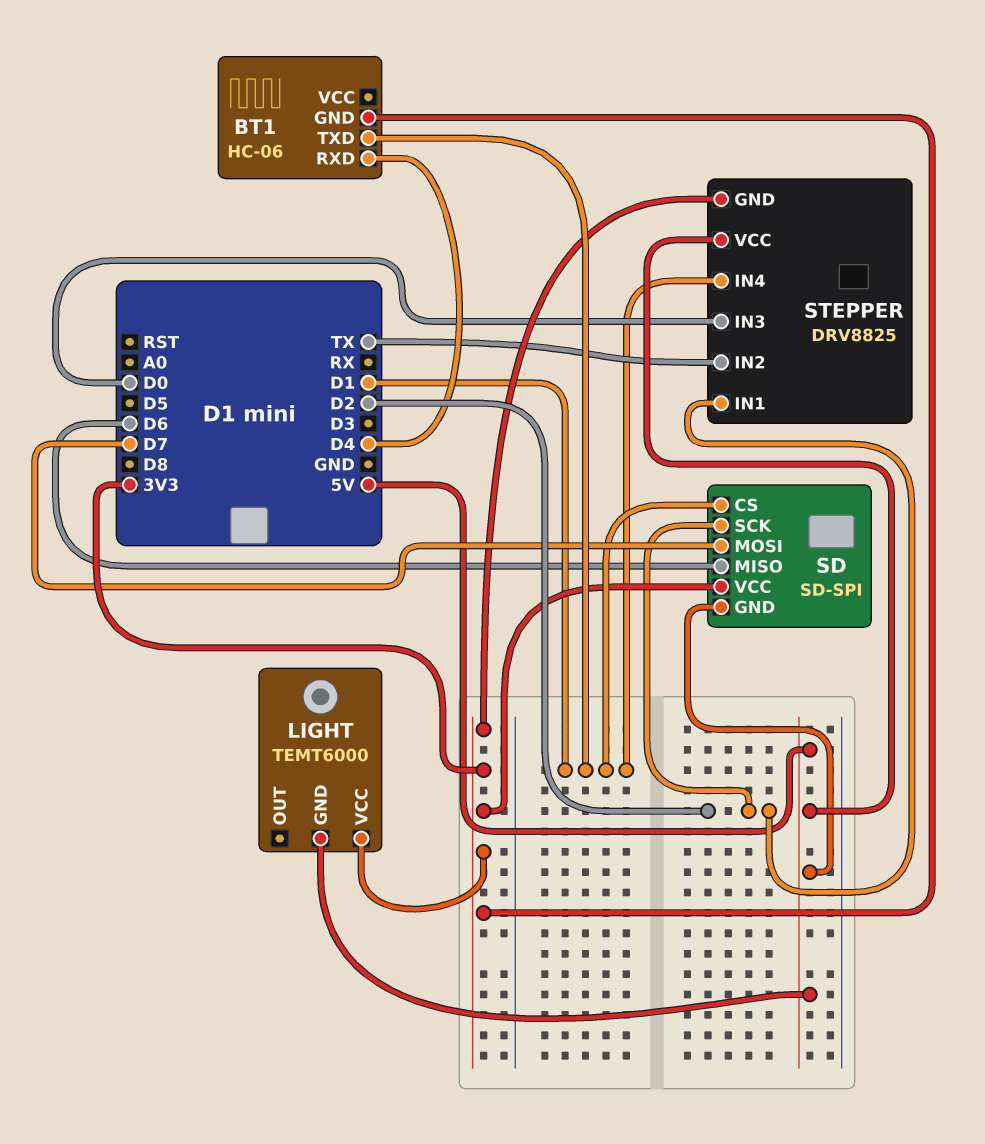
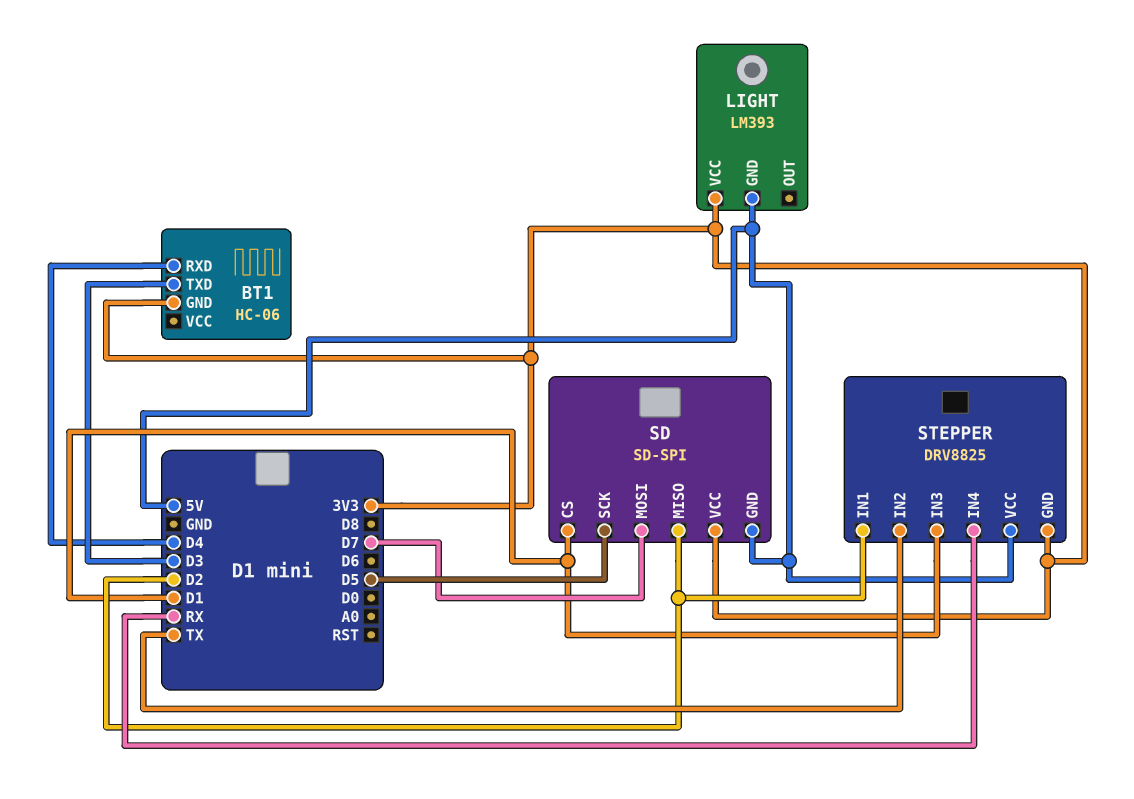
BT1 pin TXD: D1 -> D3
LIGHT: TEMT6000 -> LM393
SD pin MISO: D6 -> D2
SD pin SCK: D2 -> D5
STEPPER pin IN3: D0 -> D1
STEPPER pin IN4: D1 -> RX

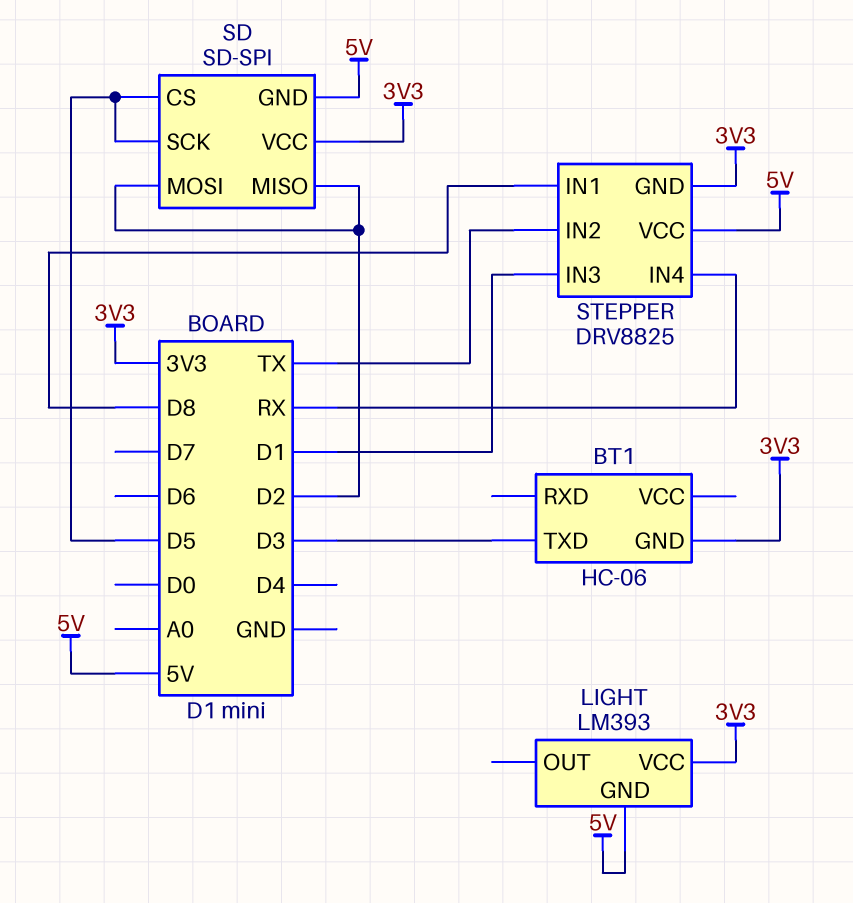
BT1 pin RXD: D4 -> none
SD pin CS: D1 -> D5
SD pin MOSI: D7 -> D2
STEPPER pin IN1: D2 -> D8

